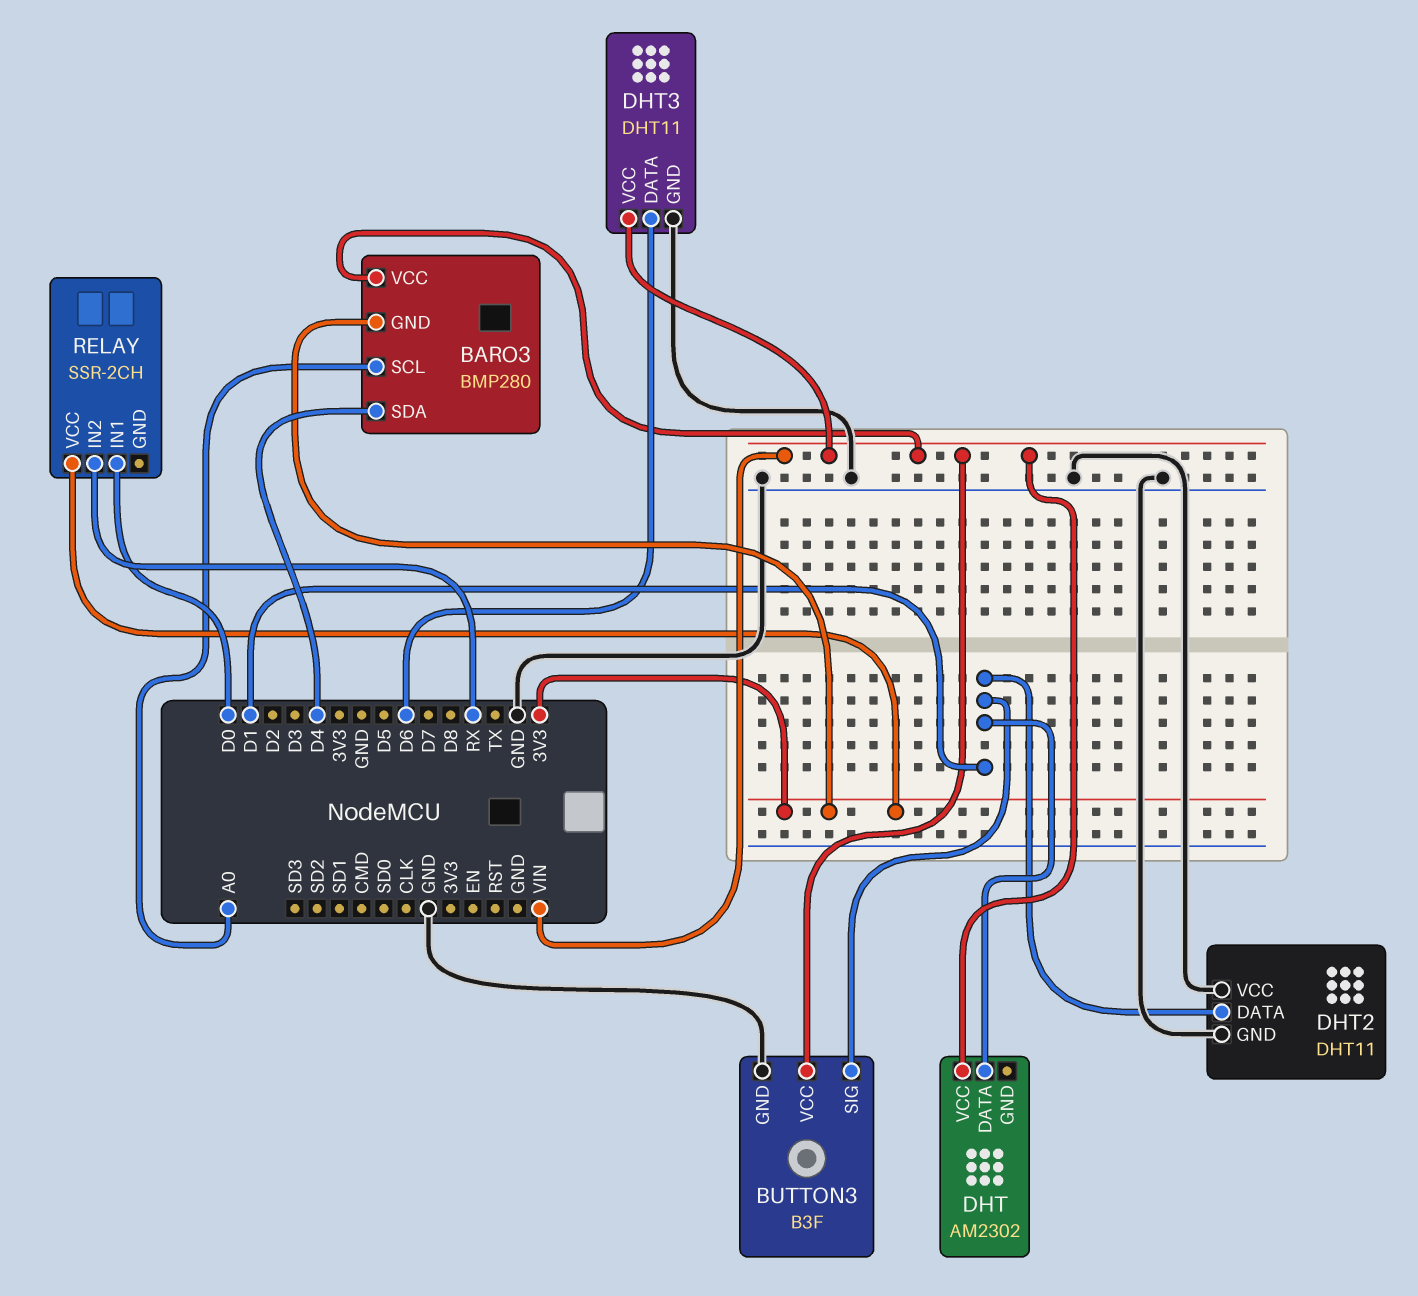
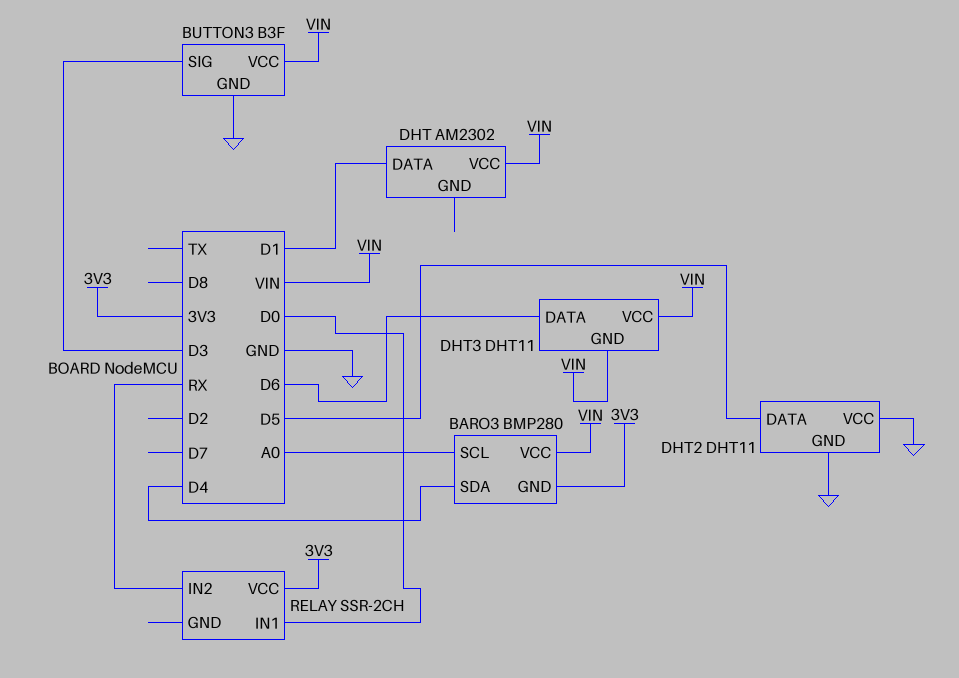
BUTTON3 pin SIG: D1 -> D3
DHT2 pin DATA: D1 -> D5
DHT3 pin GND: GND -> VIN

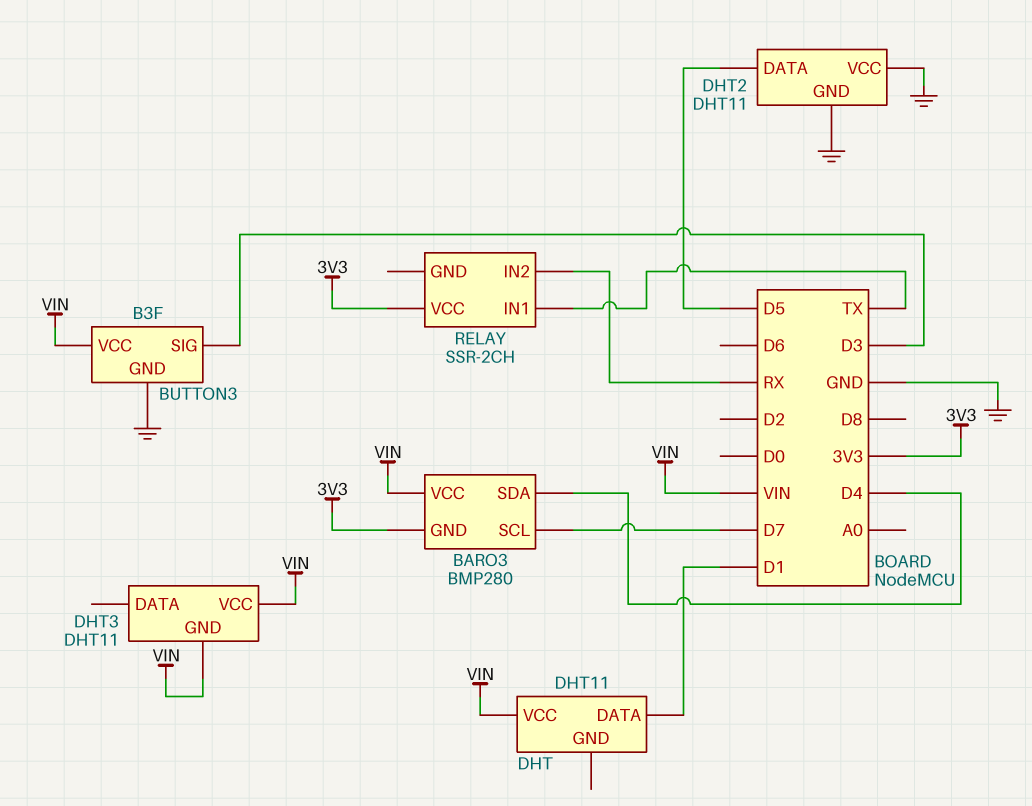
BARO3 pin SCL: A0 -> D7
DHT: AM2302 -> DHT11
DHT3 pin DATA: D6 -> none
RELAY pin IN1: D0 -> TX

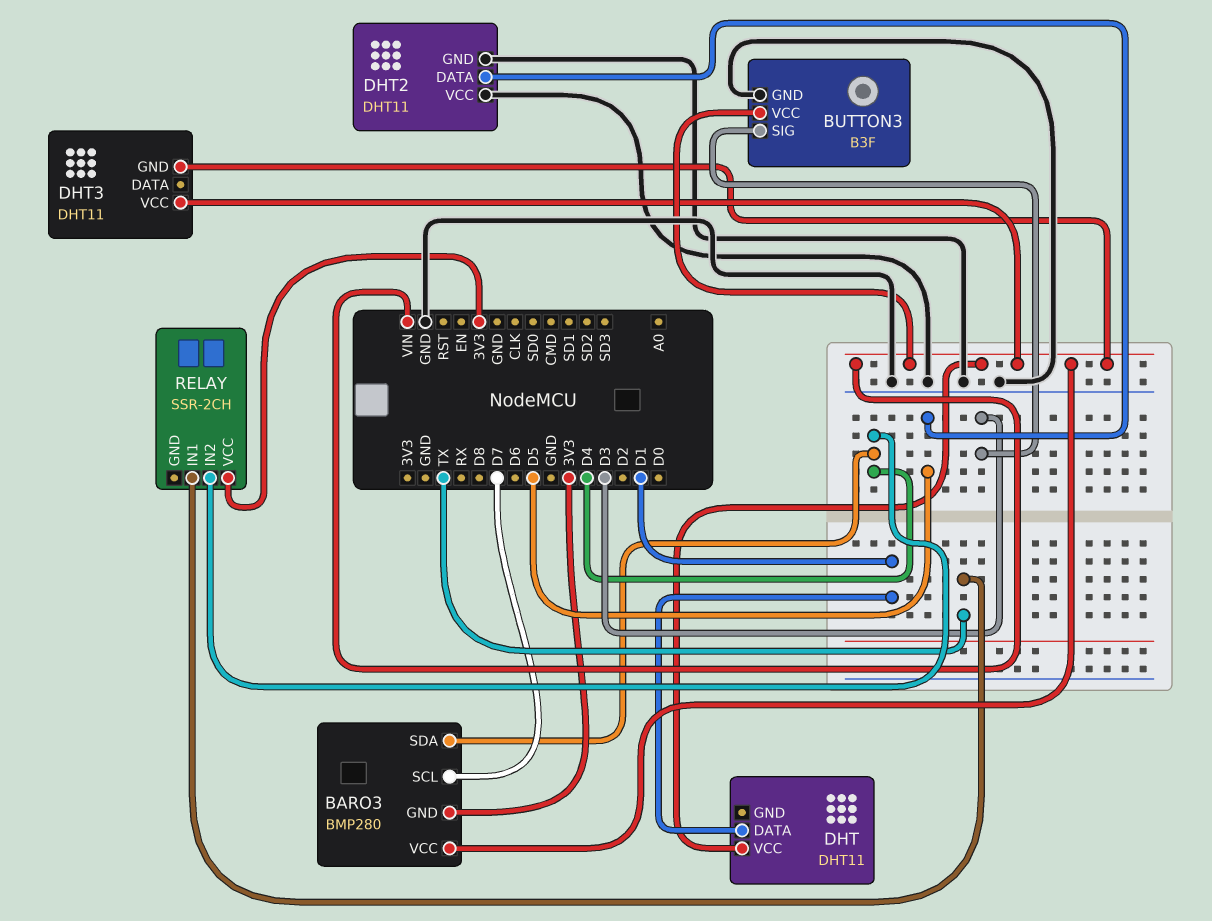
RELAY pin IN2: RX -> D4

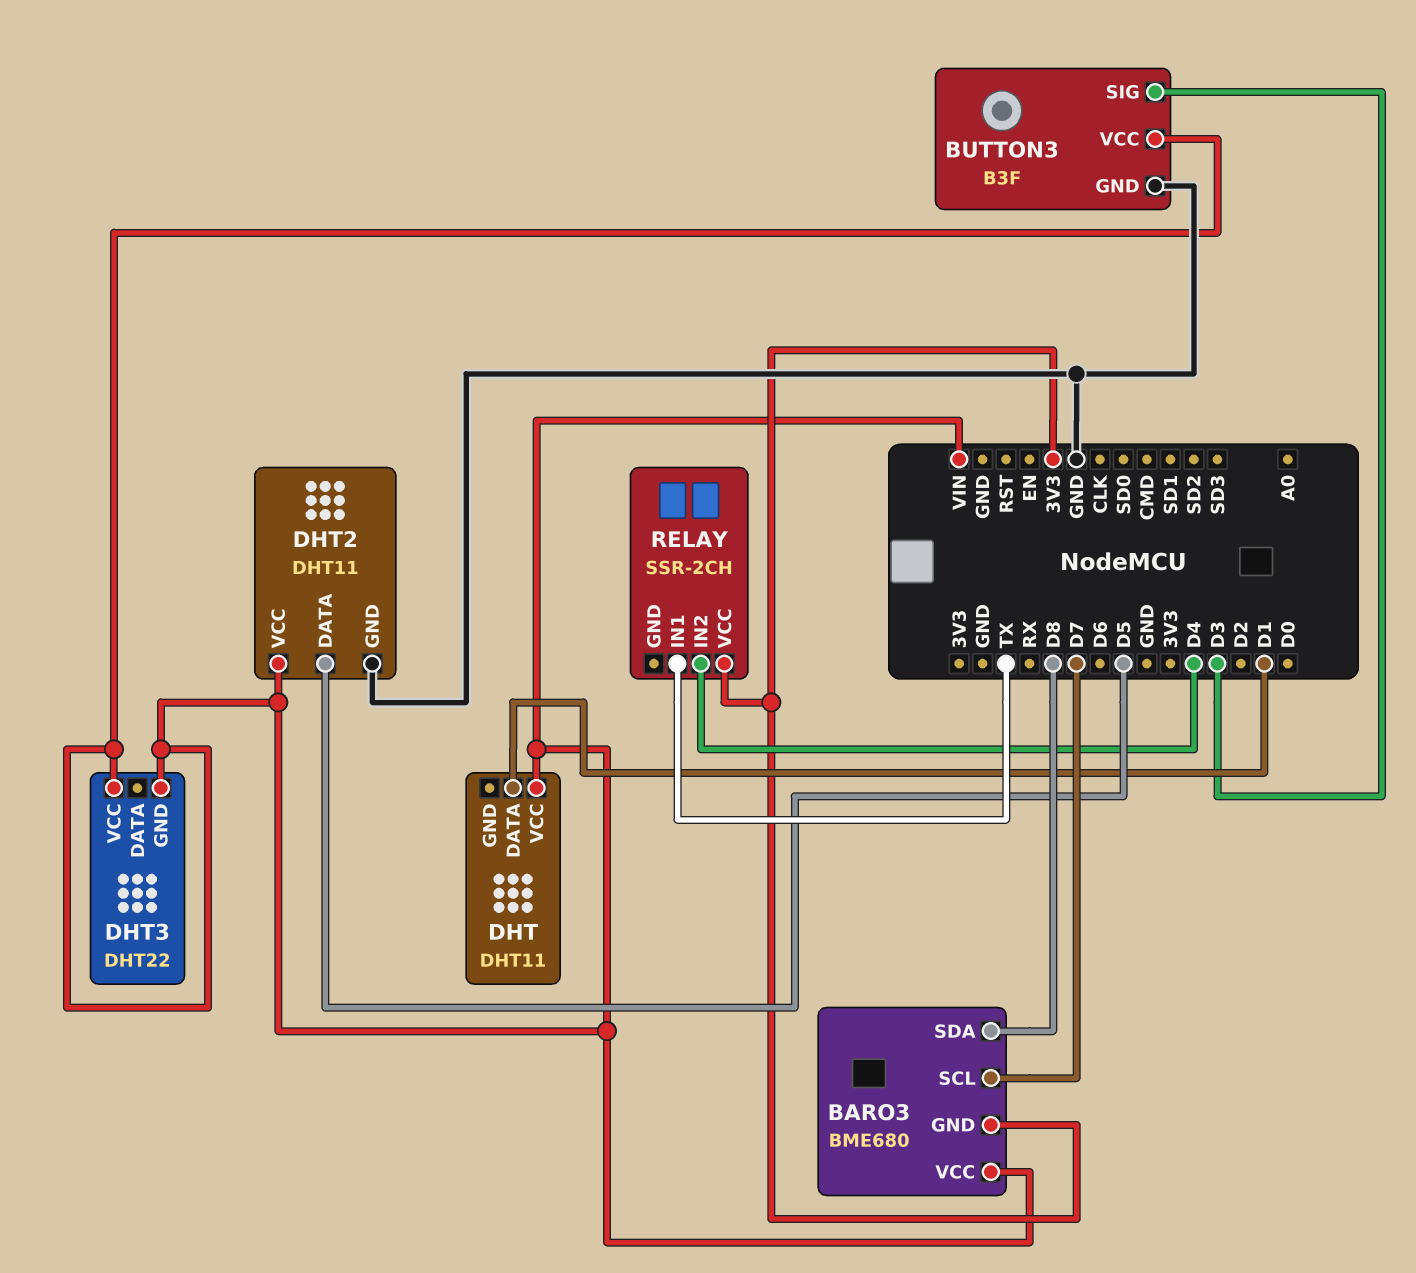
BARO3: BMP280 -> BME680
BARO3 pin SDA: D4 -> D8
DHT2 pin VCC: GND -> VIN
DHT3: DHT11 -> DHT22

